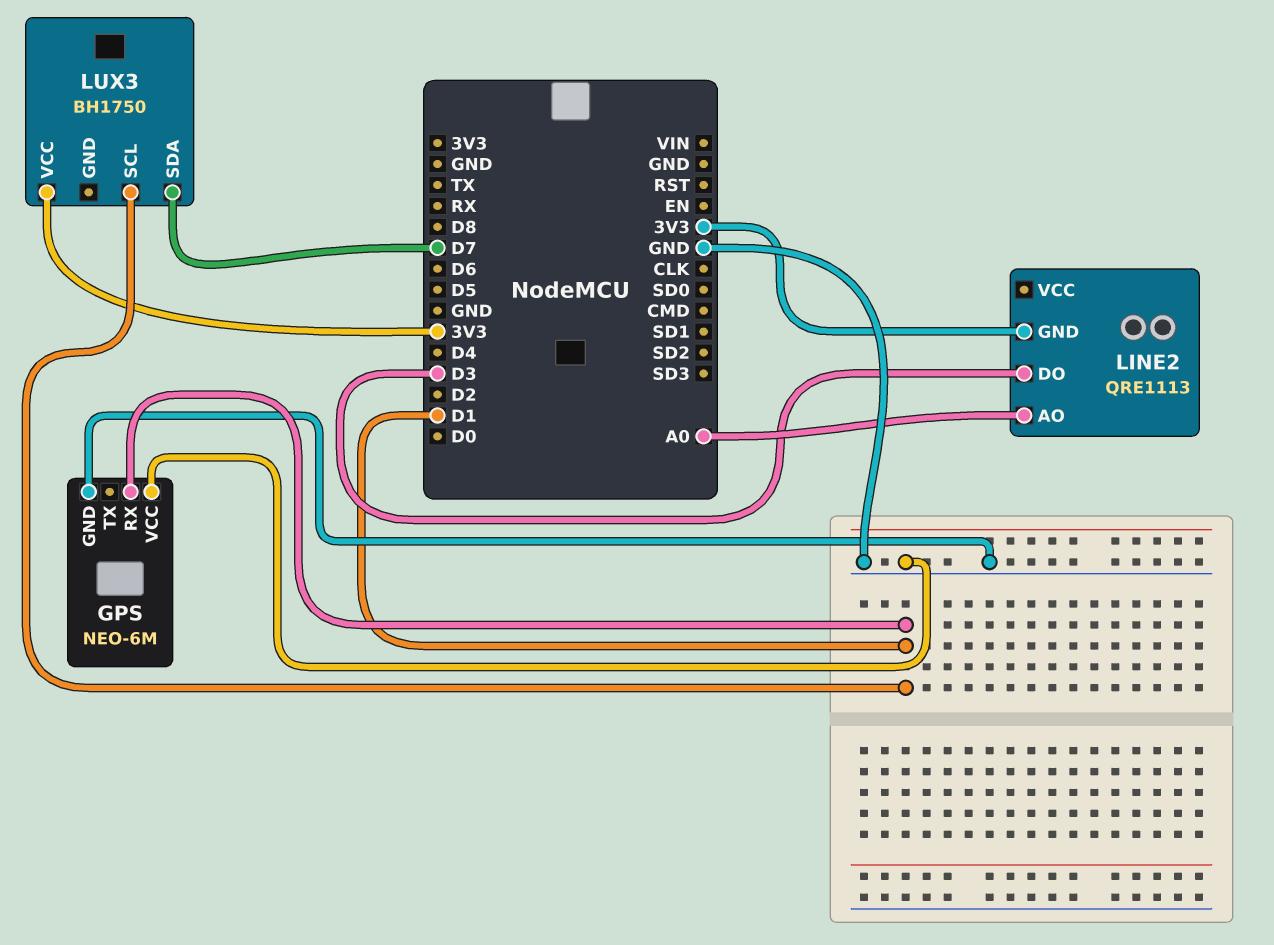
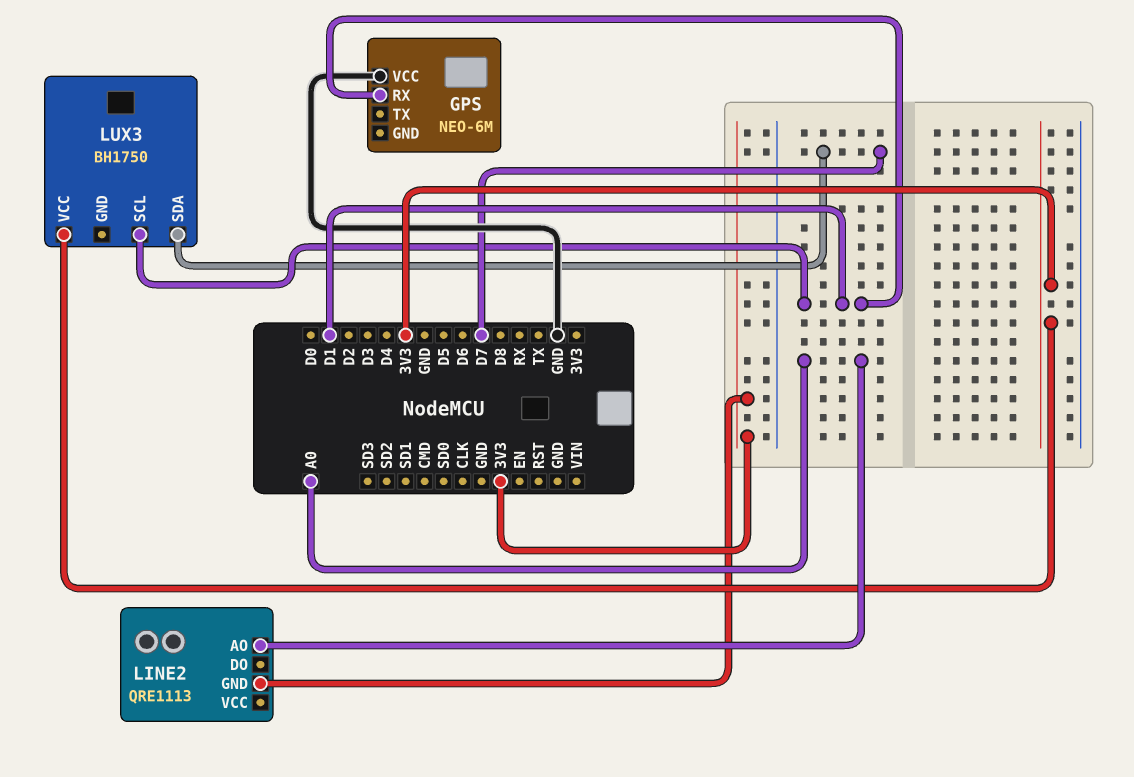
GPS pin GND: GND -> none
LINE2 pin DO: D3 -> none

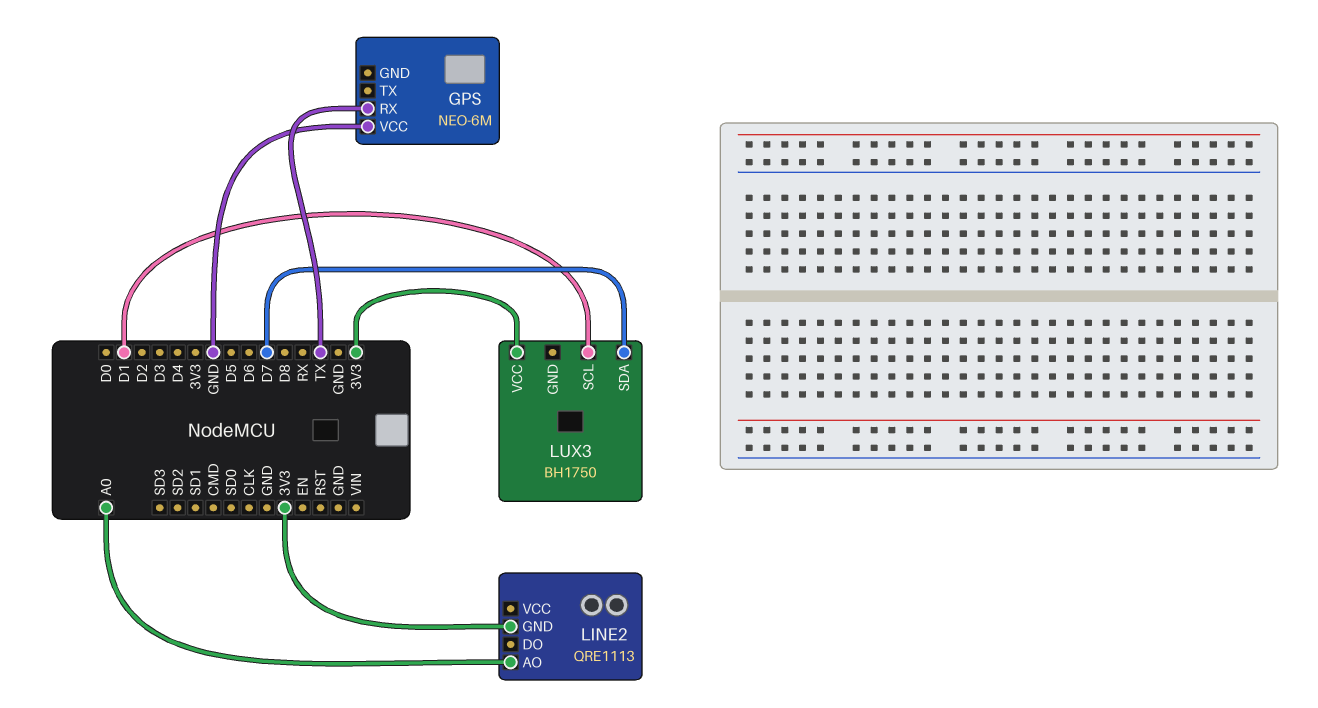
GPS pin RX: D1 -> TX

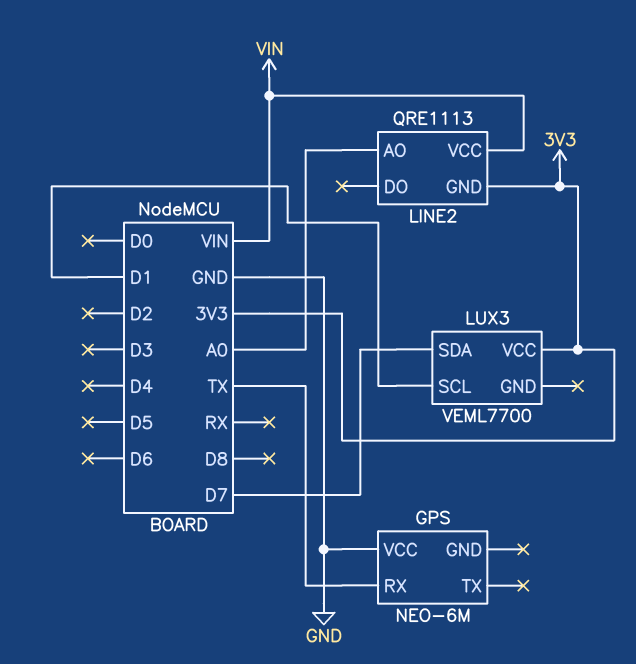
LINE2 pin VCC: none -> VIN
LUX3: BH1750 -> VEML7700

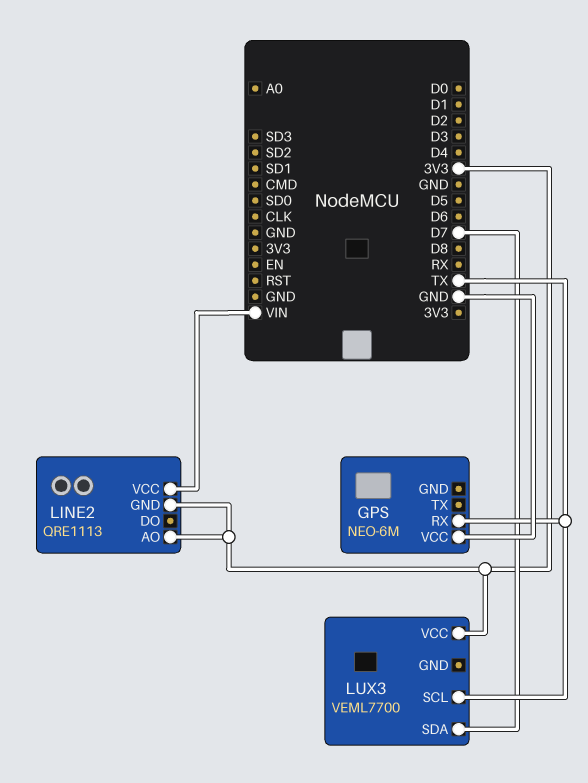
LINE2 pin AO: A0 -> 3V3
LUX3 pin SCL: D1 -> TX

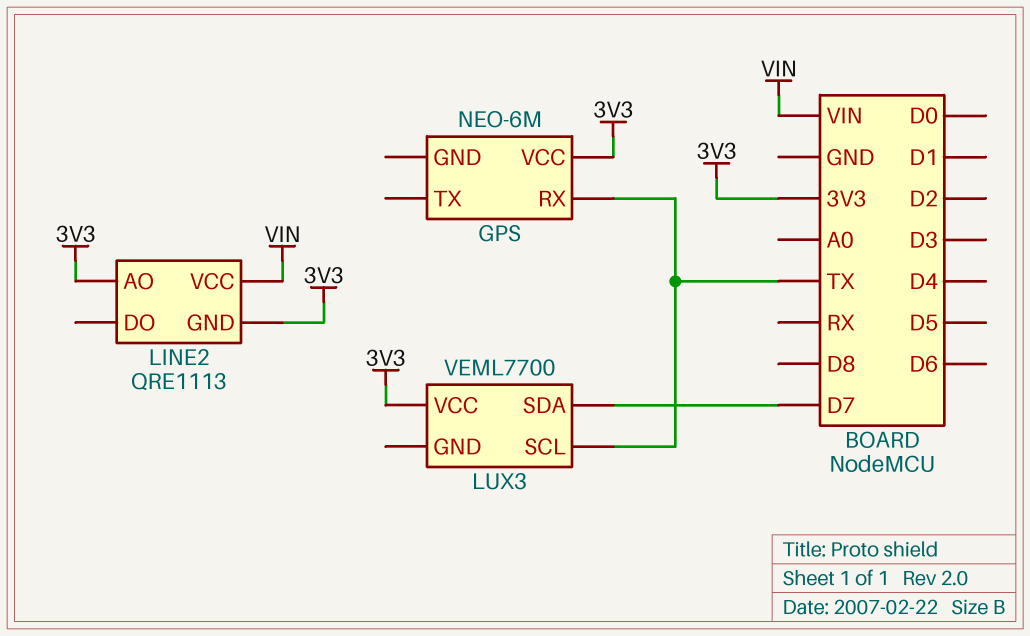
GPS pin VCC: GND -> 3V3

